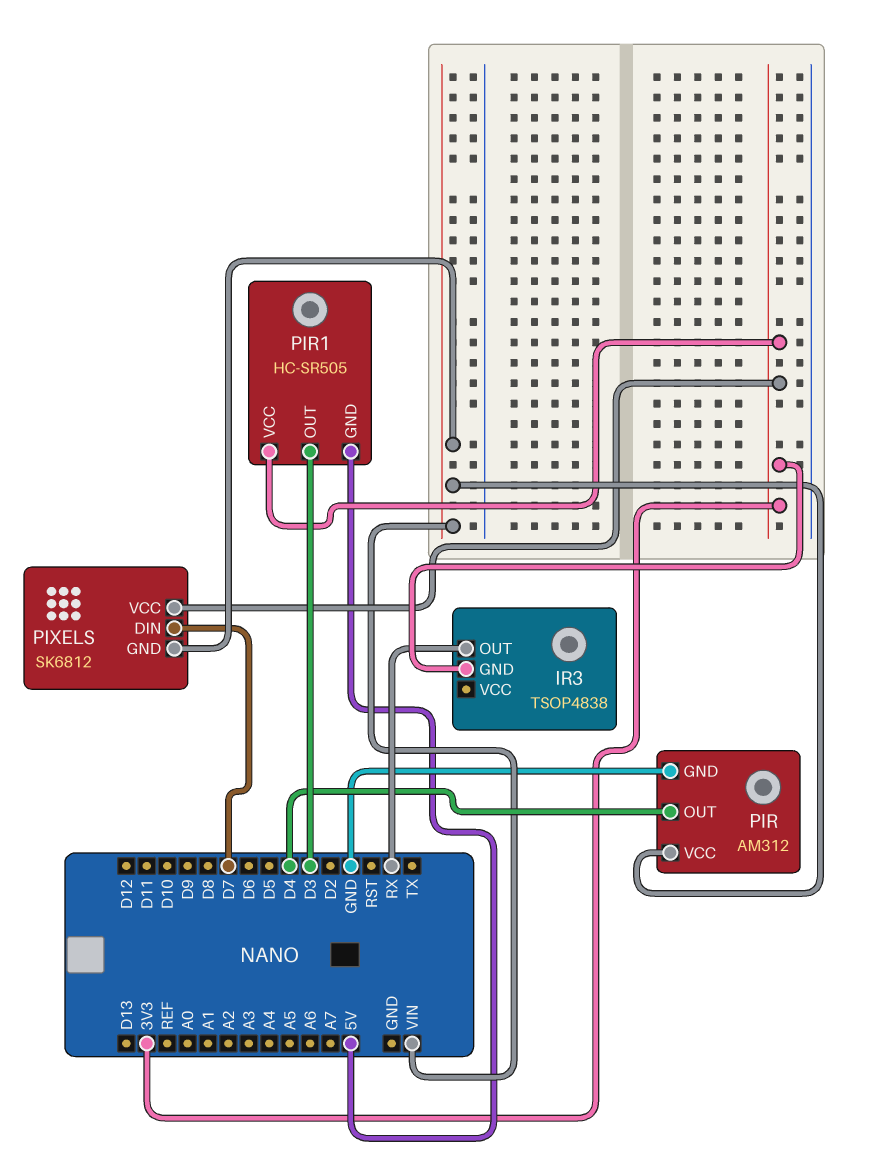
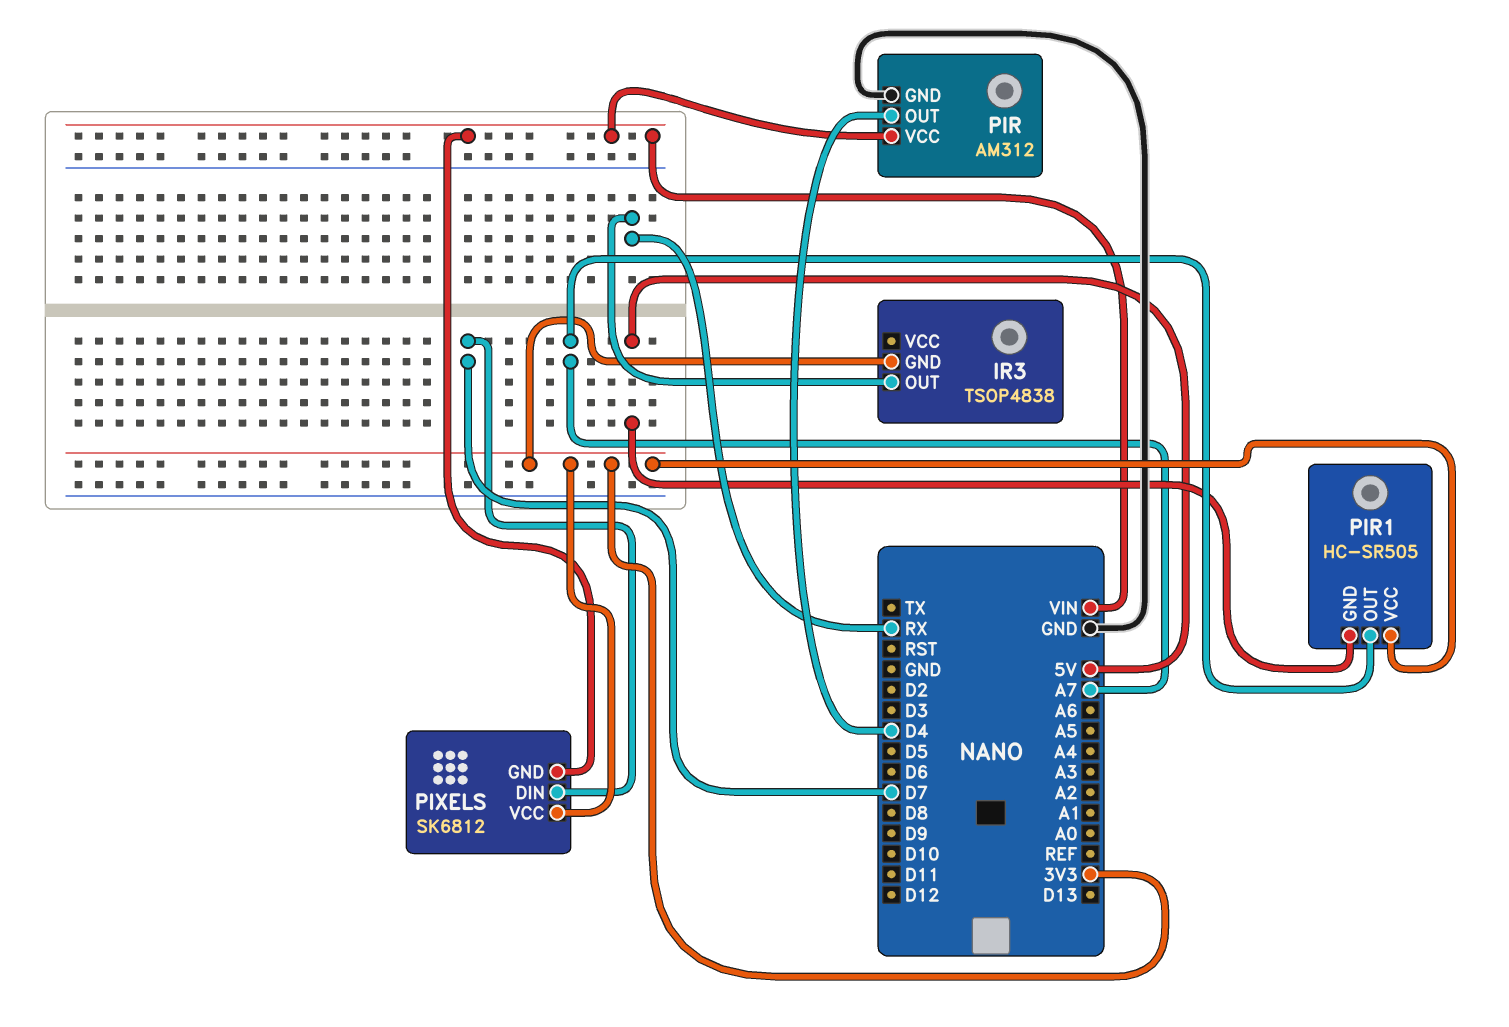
PIR1 pin OUT: D3 -> A7

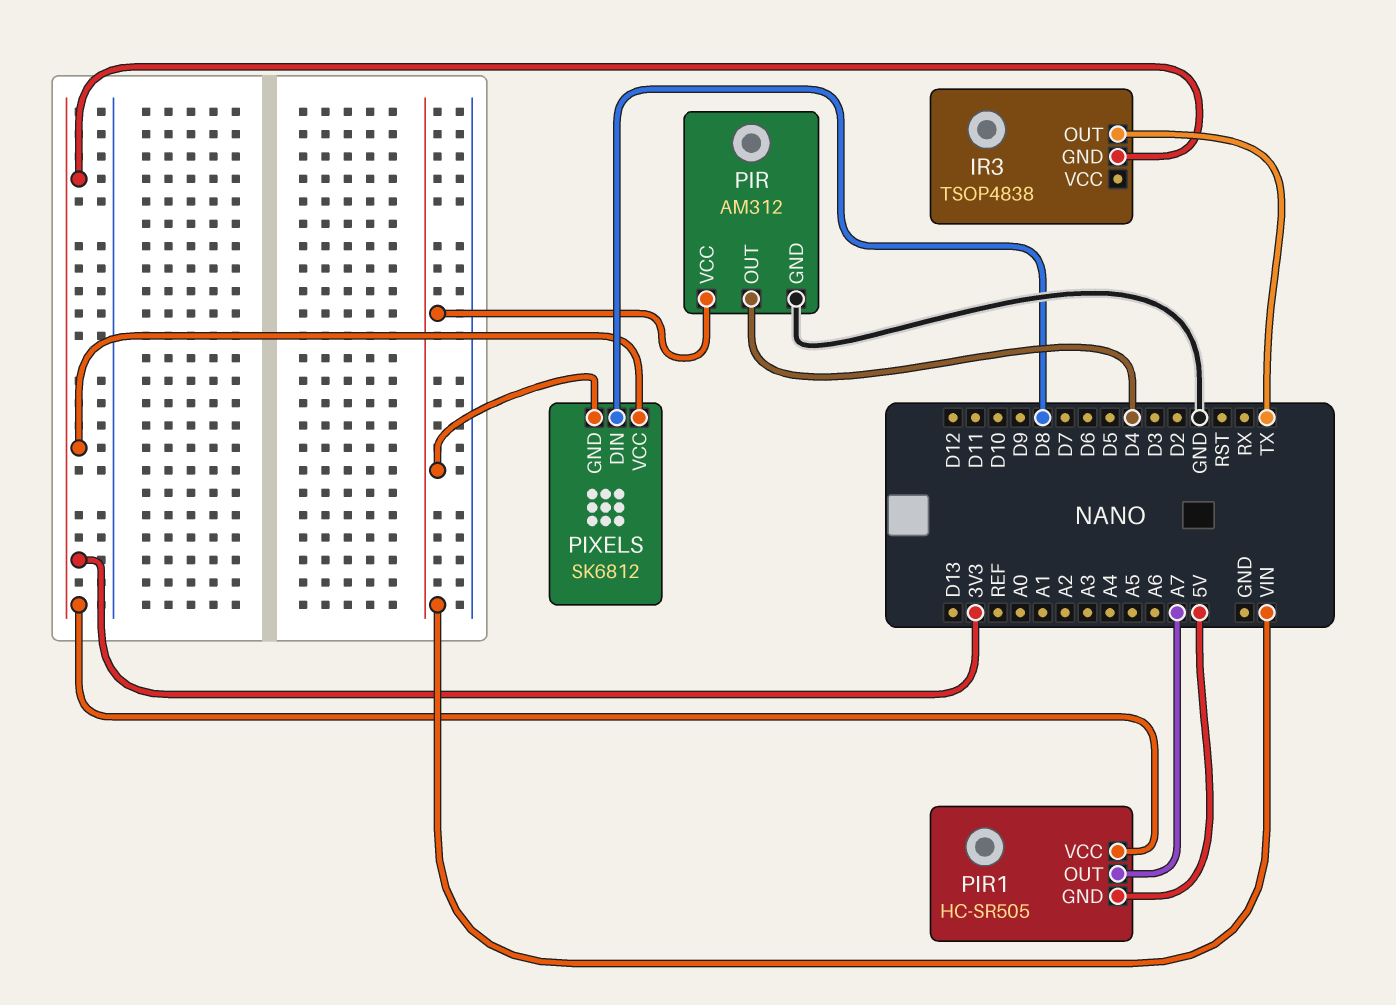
IR3 pin OUT: RX -> TX
PIXELS pin DIN: D7 -> D8

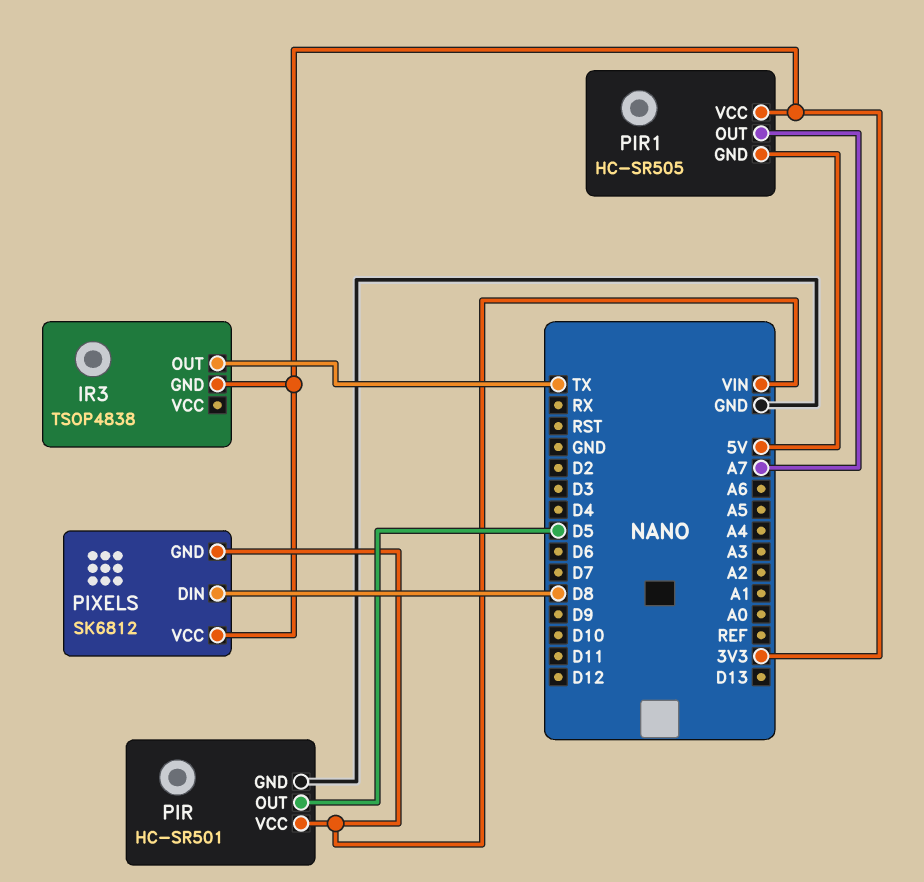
PIR: AM312 -> HC-SR501
PIR pin OUT: D4 -> D5

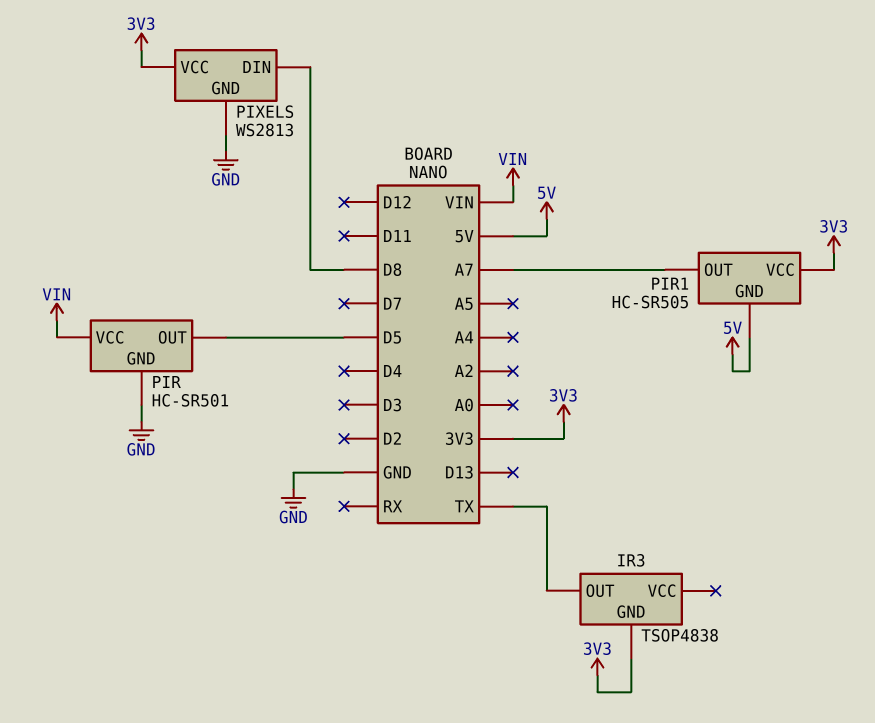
PIXELS: SK6812 -> WS2813
PIXELS pin GND: VIN -> GND

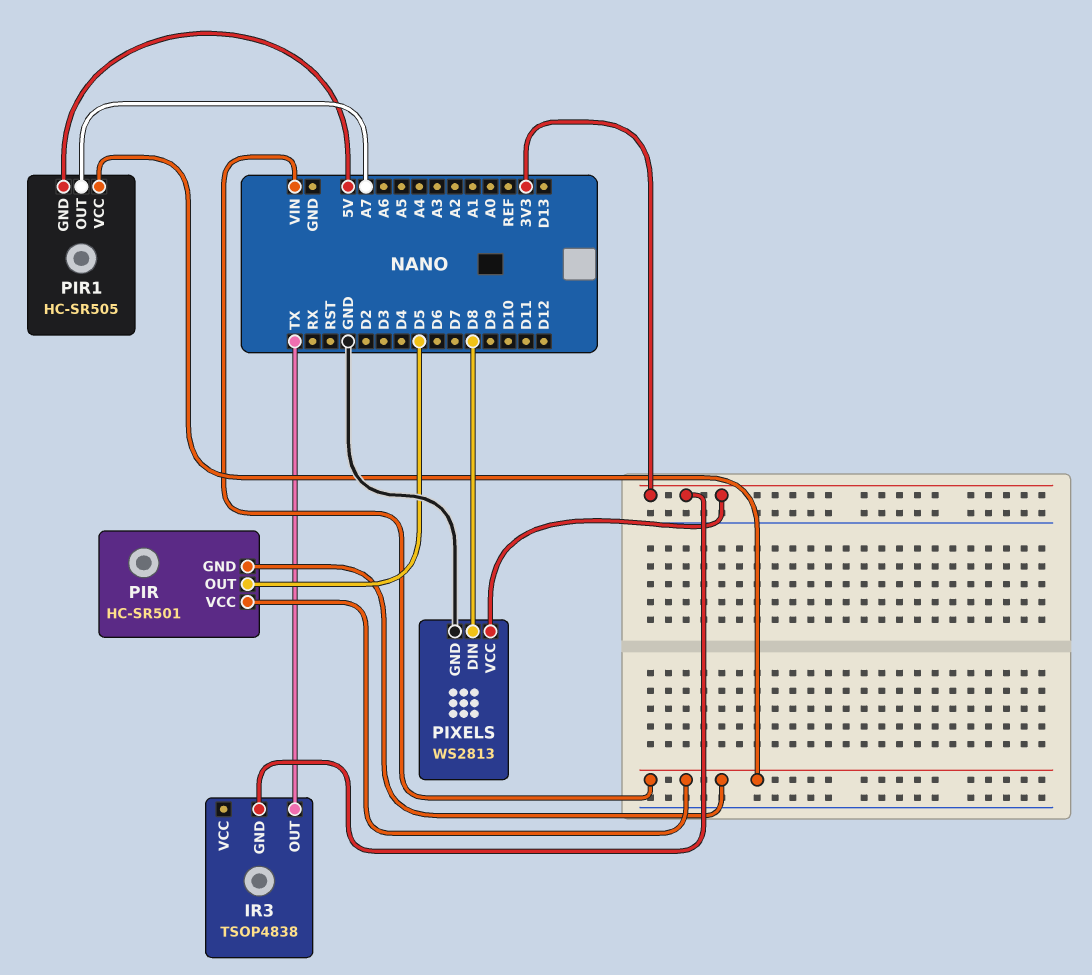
PIR pin GND: GND -> VIN
PIR1 pin VCC: 3V3 -> VIN

